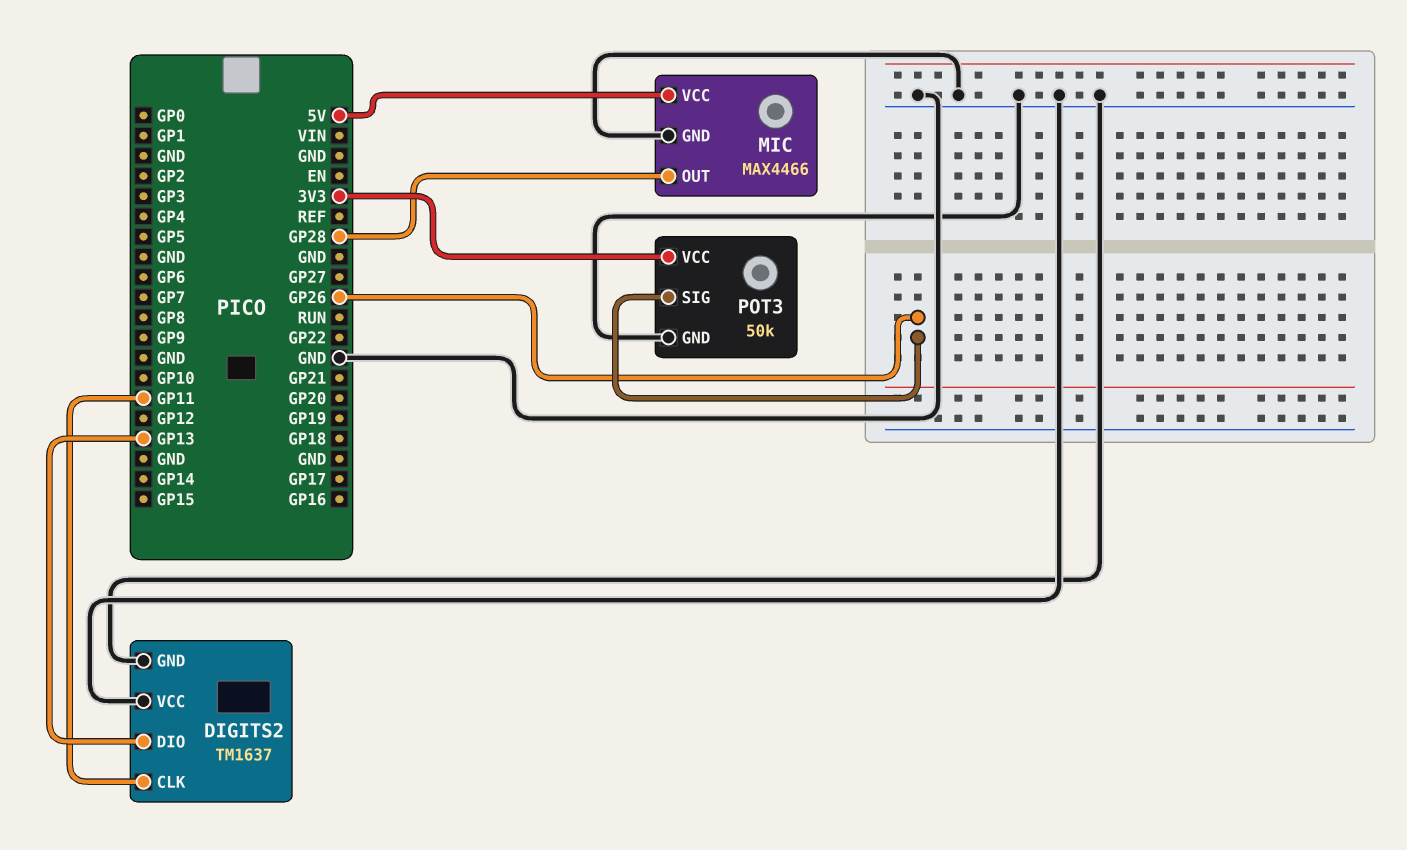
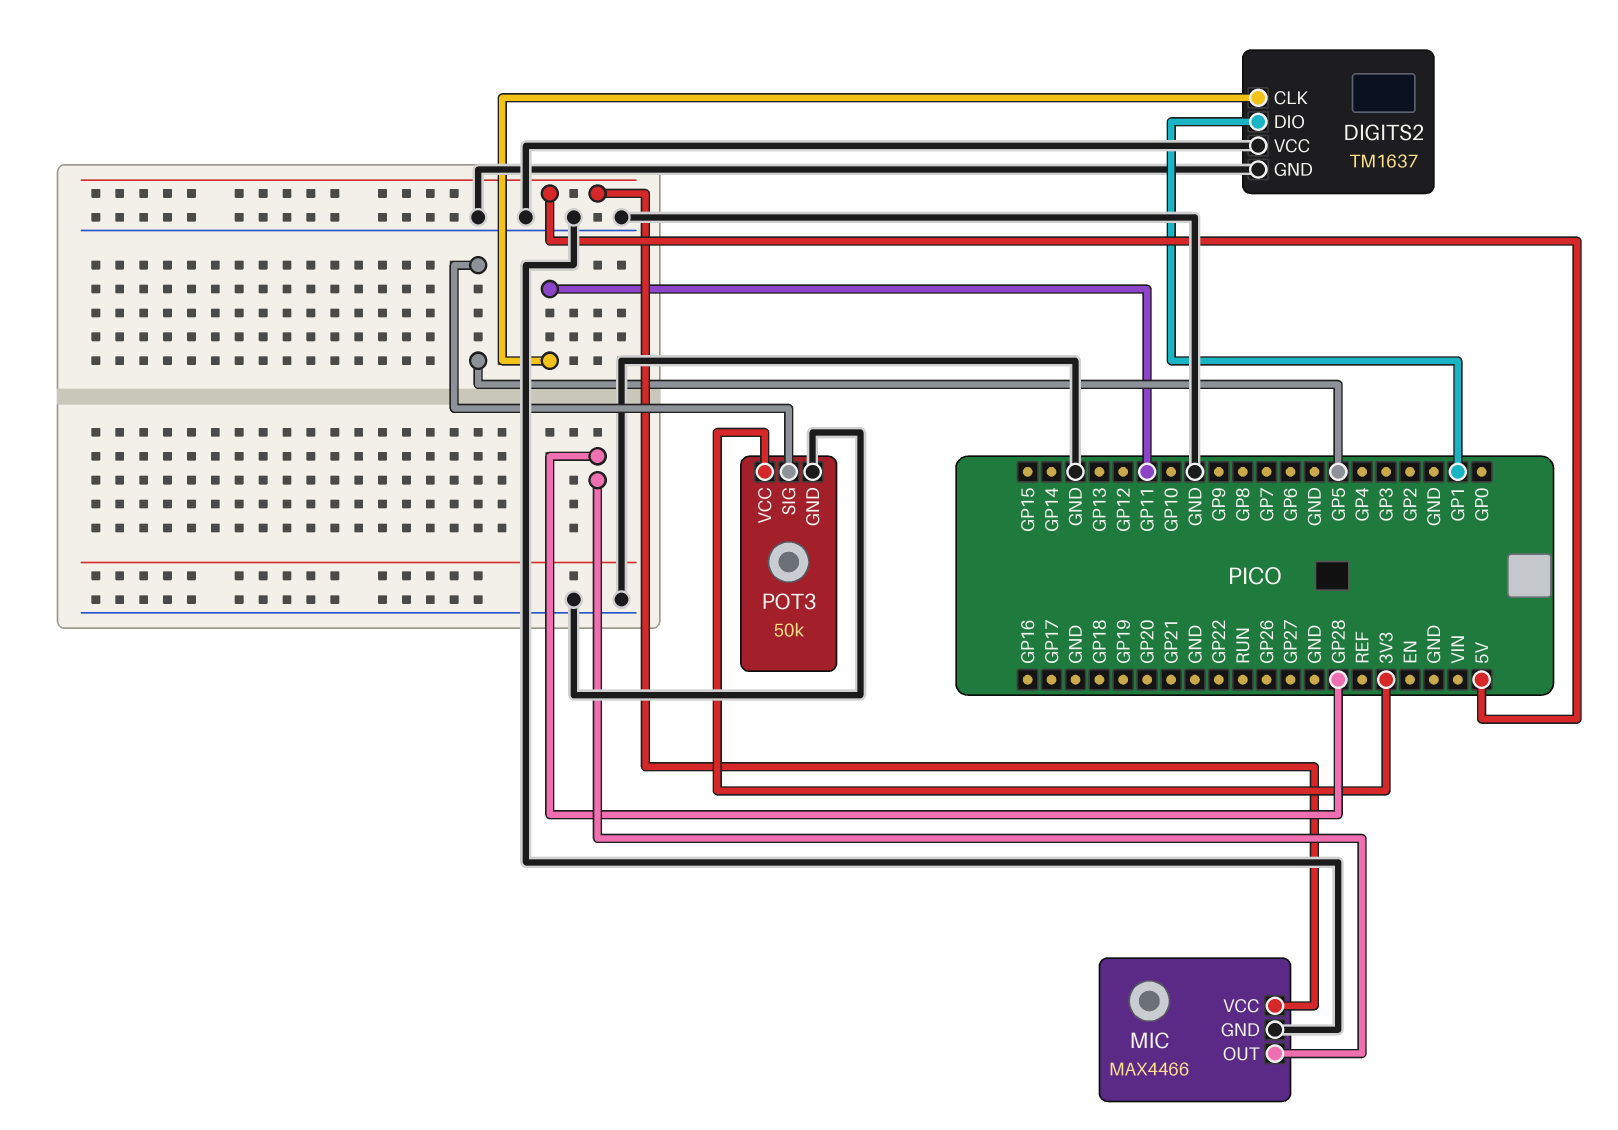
DIGITS2 pin DIO: GP13 -> GP1
POT3 pin SIG: GP26 -> GP5

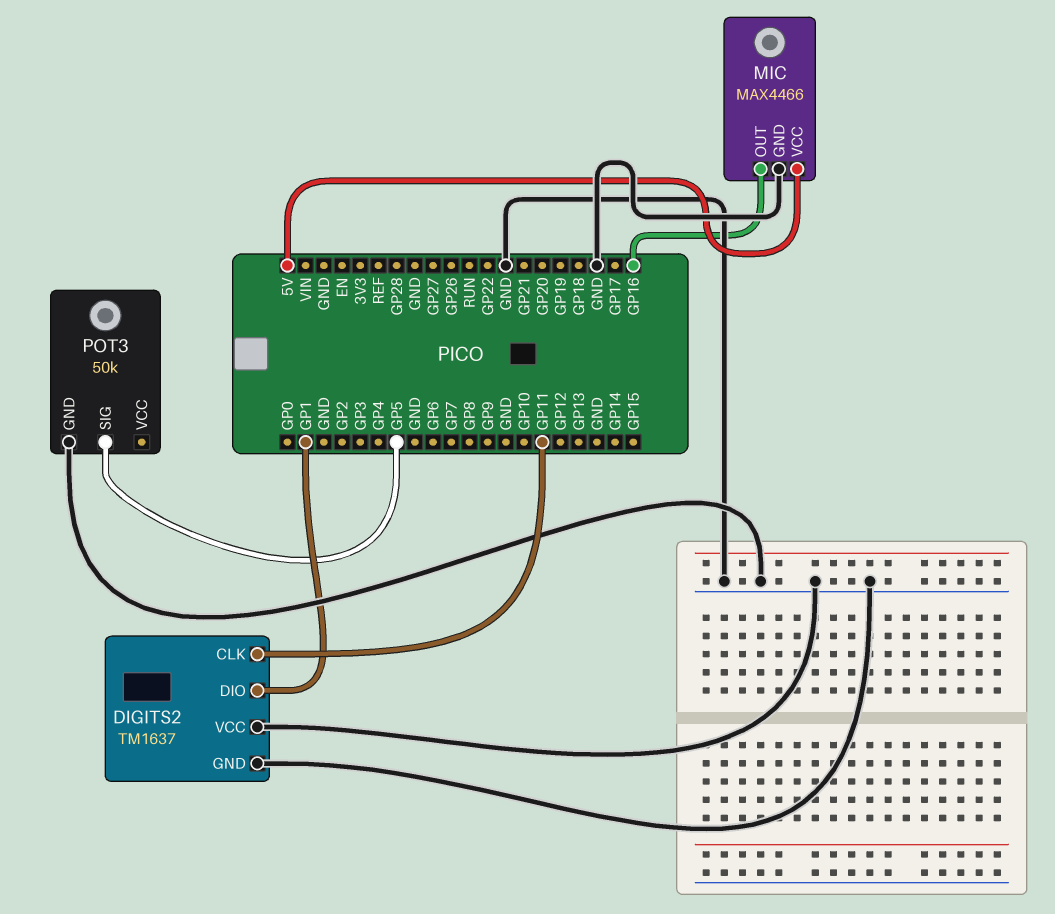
MIC pin OUT: GP28 -> GP16
POT3 pin VCC: 3V3 -> none

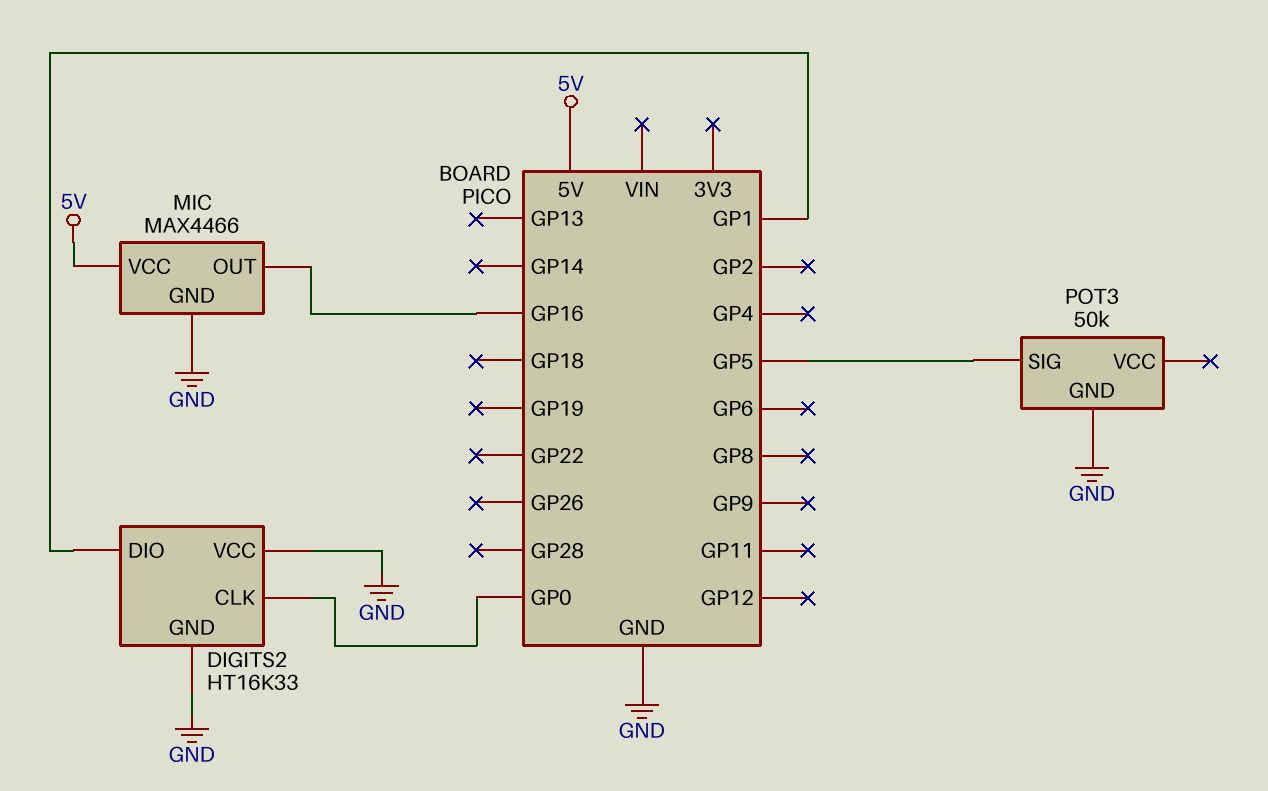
DIGITS2: TM1637 -> HT16K33
DIGITS2 pin CLK: GP11 -> GP0

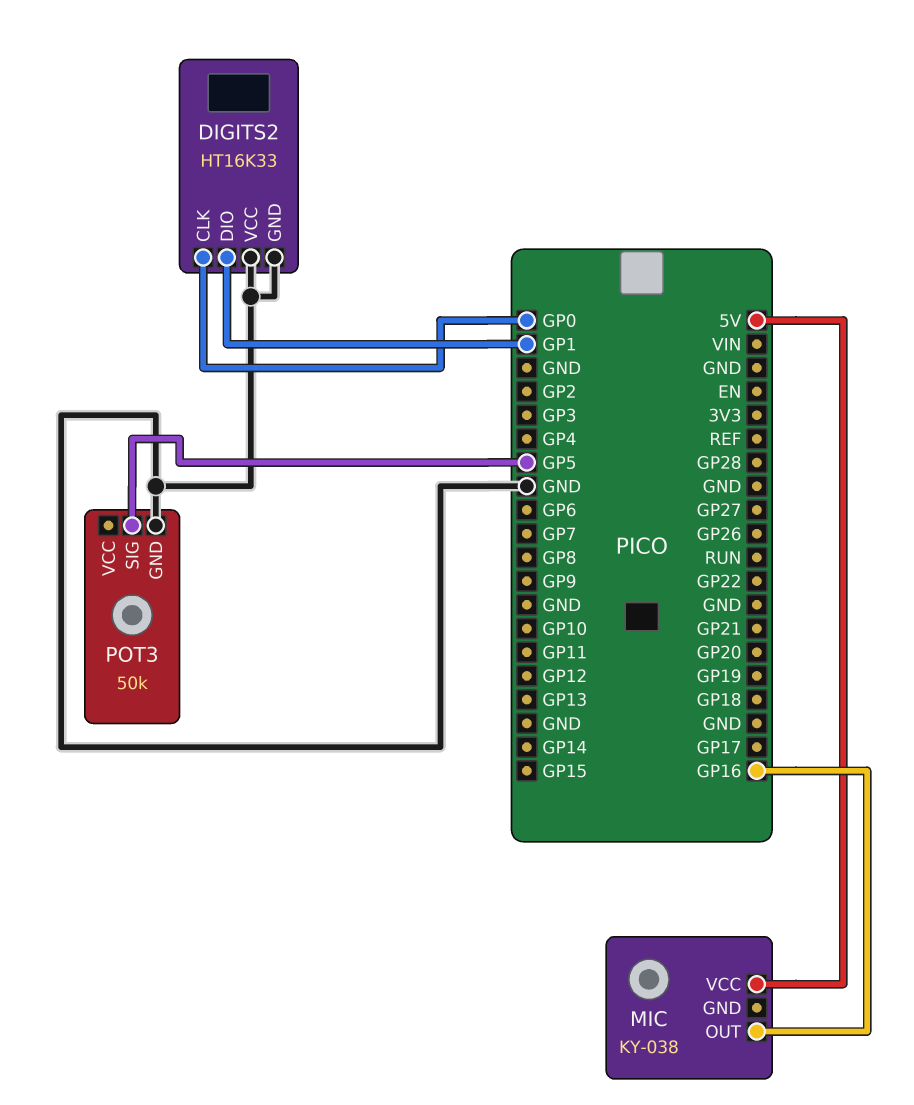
MIC: MAX4466 -> KY-038
MIC pin GND: GND -> none

